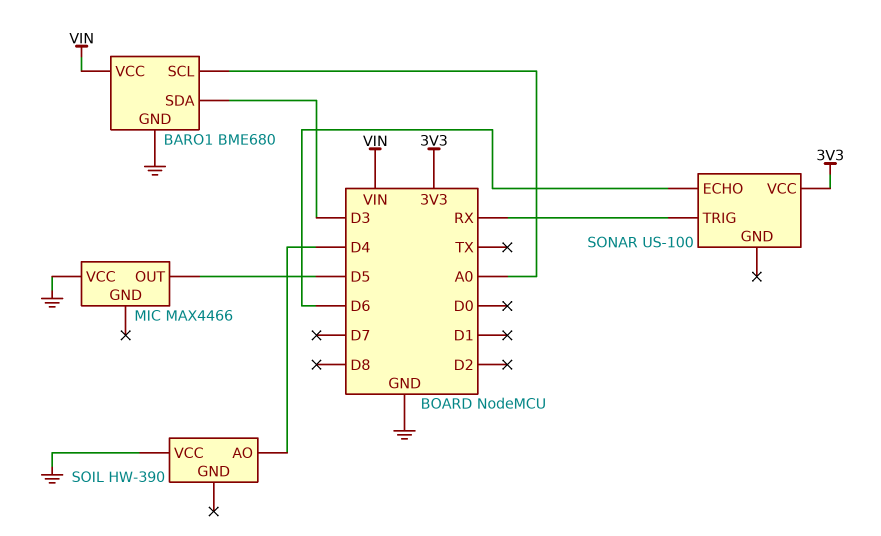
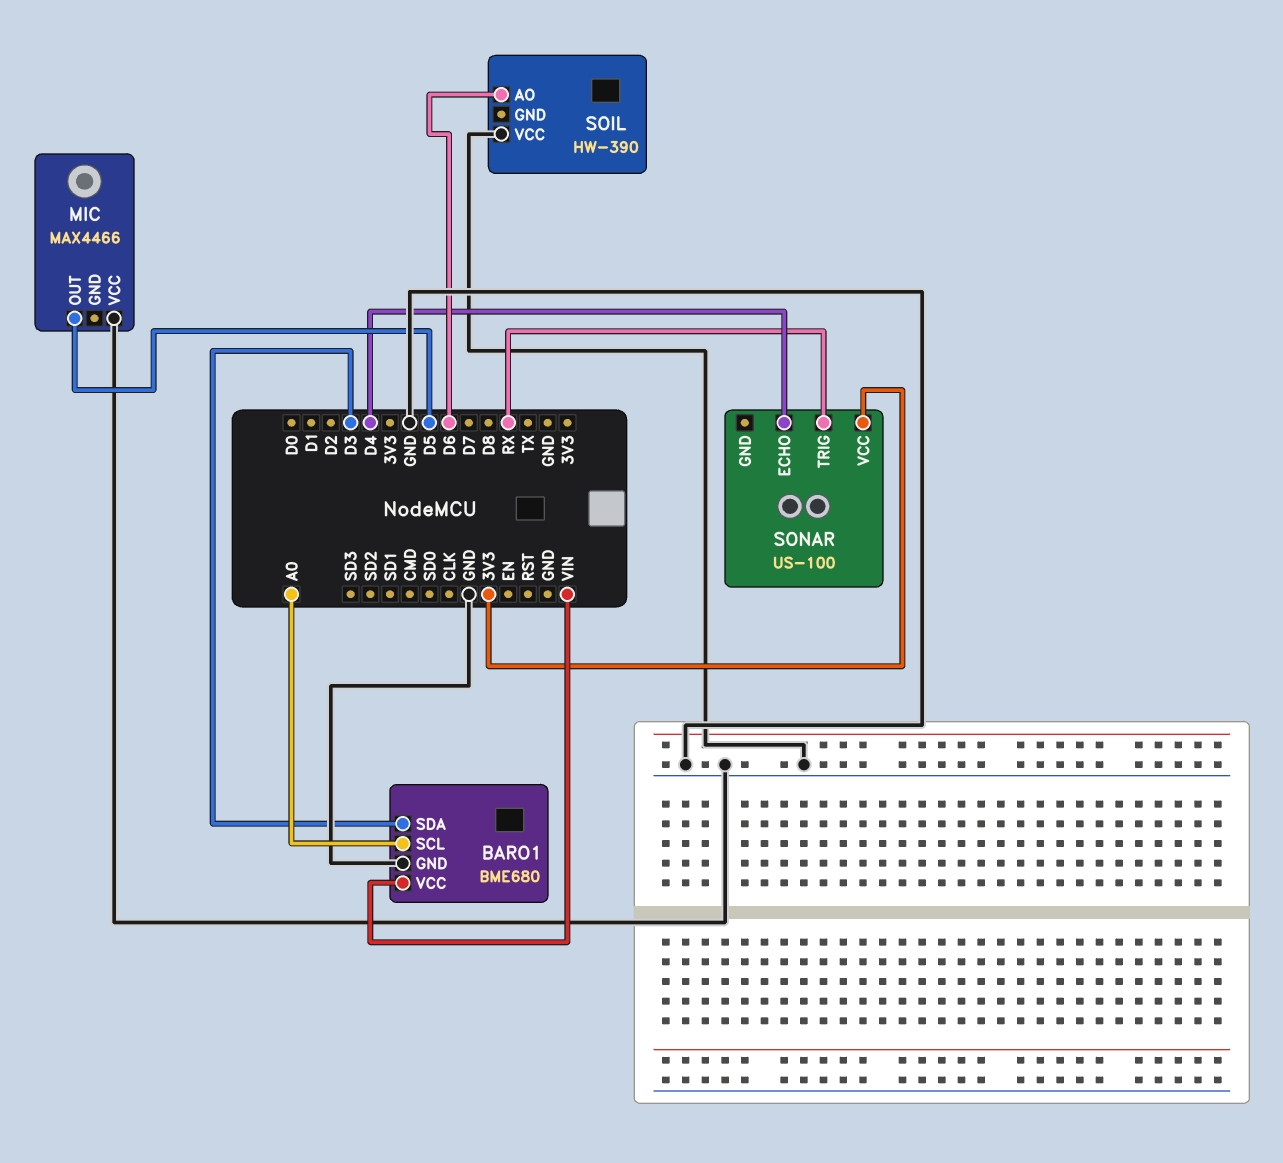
SOIL pin AO: D4 -> D6
SONAR pin ECHO: D6 -> D4

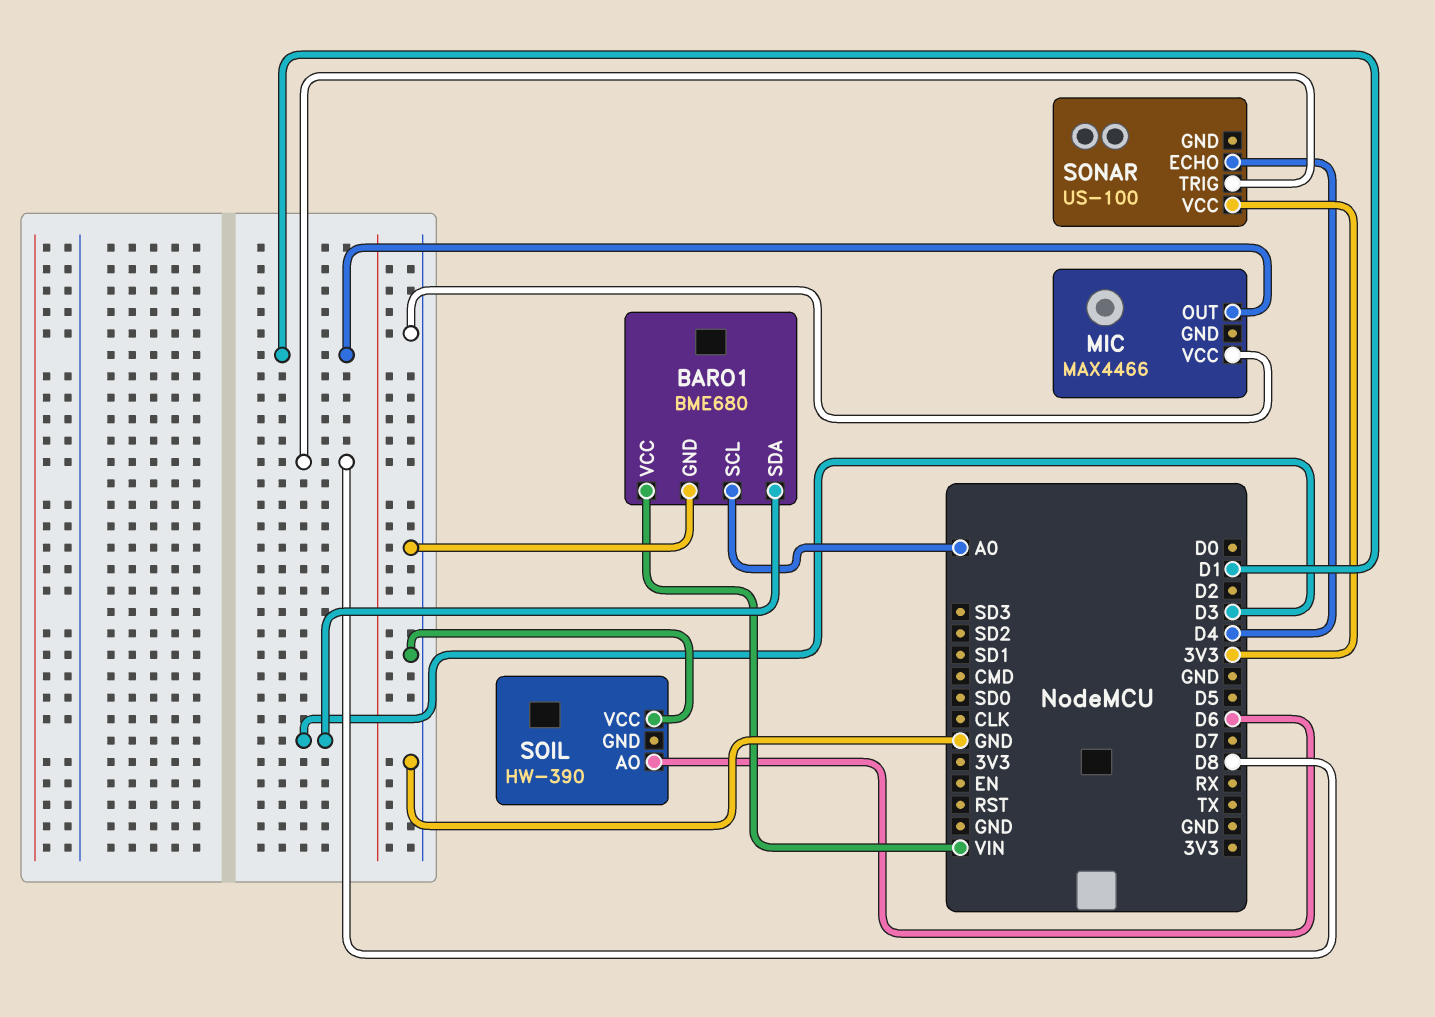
MIC pin OUT: D5 -> D1
SONAR pin TRIG: RX -> D8

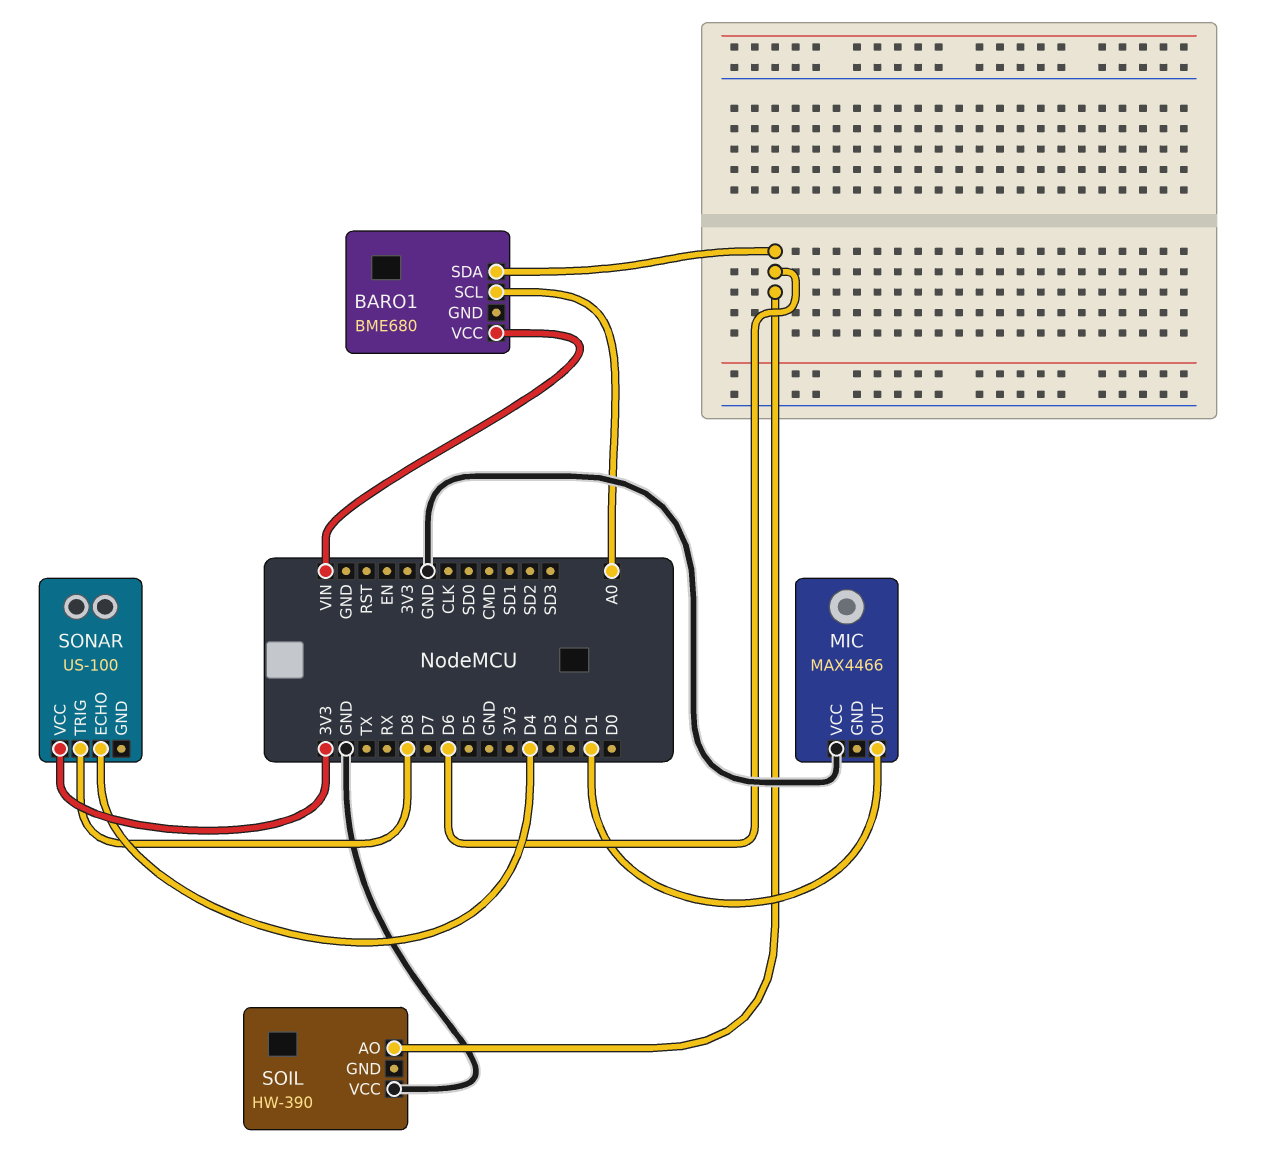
BARO1 pin GND: GND -> none
BARO1 pin SDA: D3 -> D6

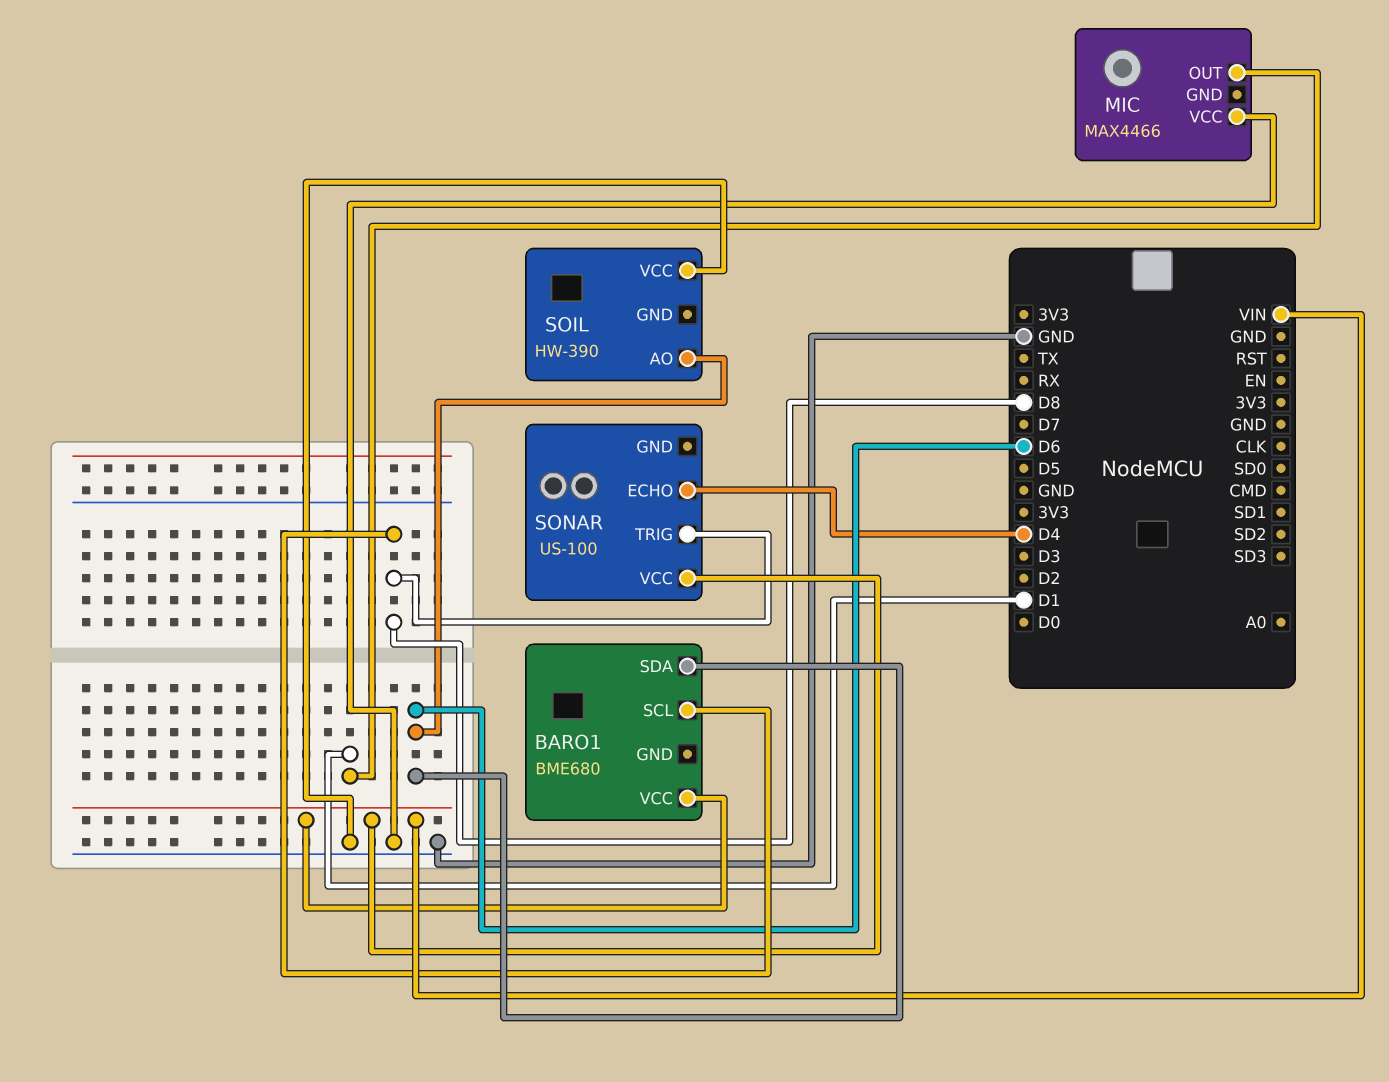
BARO1 pin SCL: A0 -> D8
SONAR pin VCC: 3V3 -> VIN

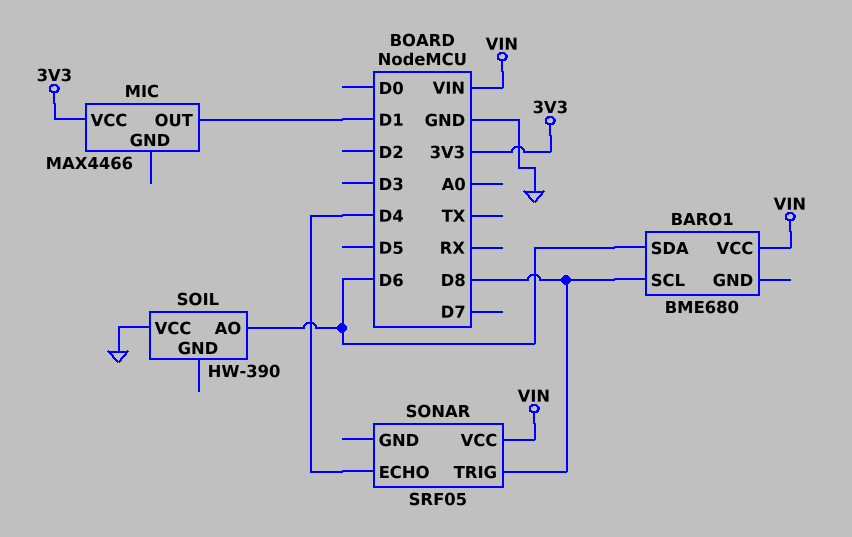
MIC pin VCC: GND -> 3V3
SONAR: US-100 -> SRF05

